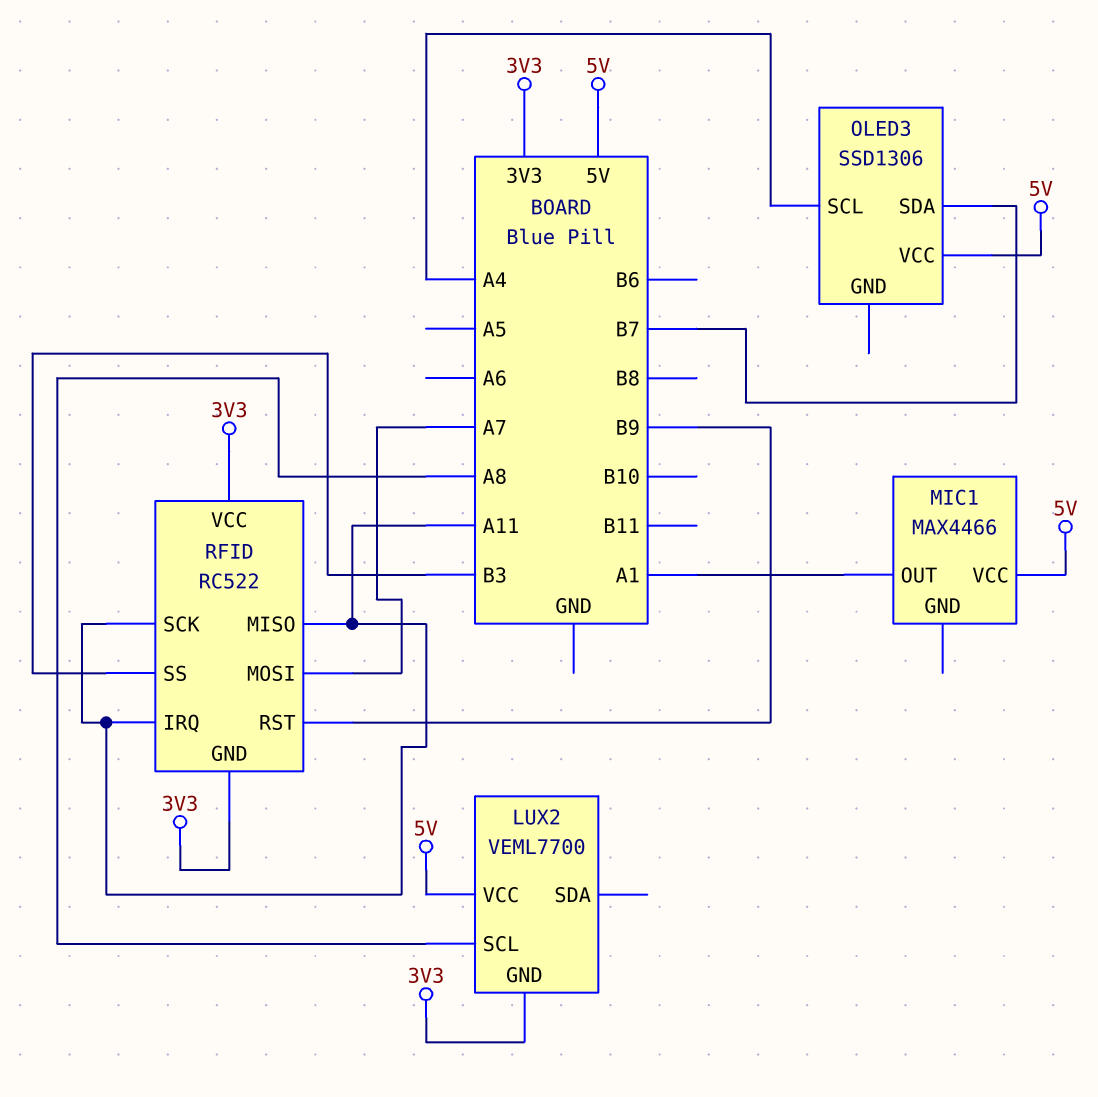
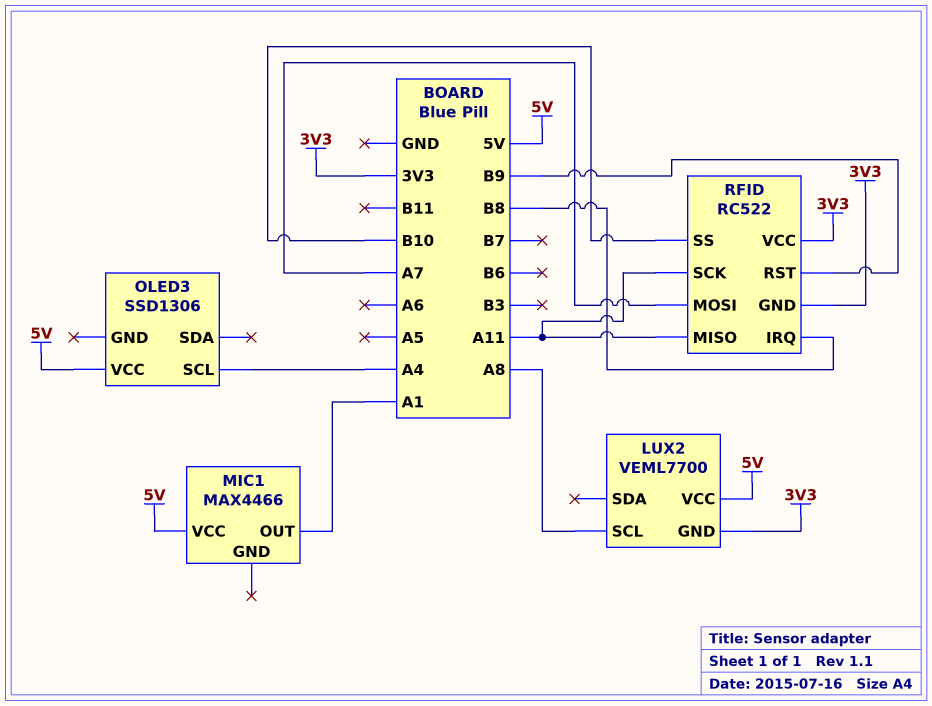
OLED3 pin SDA: B7 -> none
RFID pin IRQ: A11 -> B8
RFID pin SS: B3 -> B10

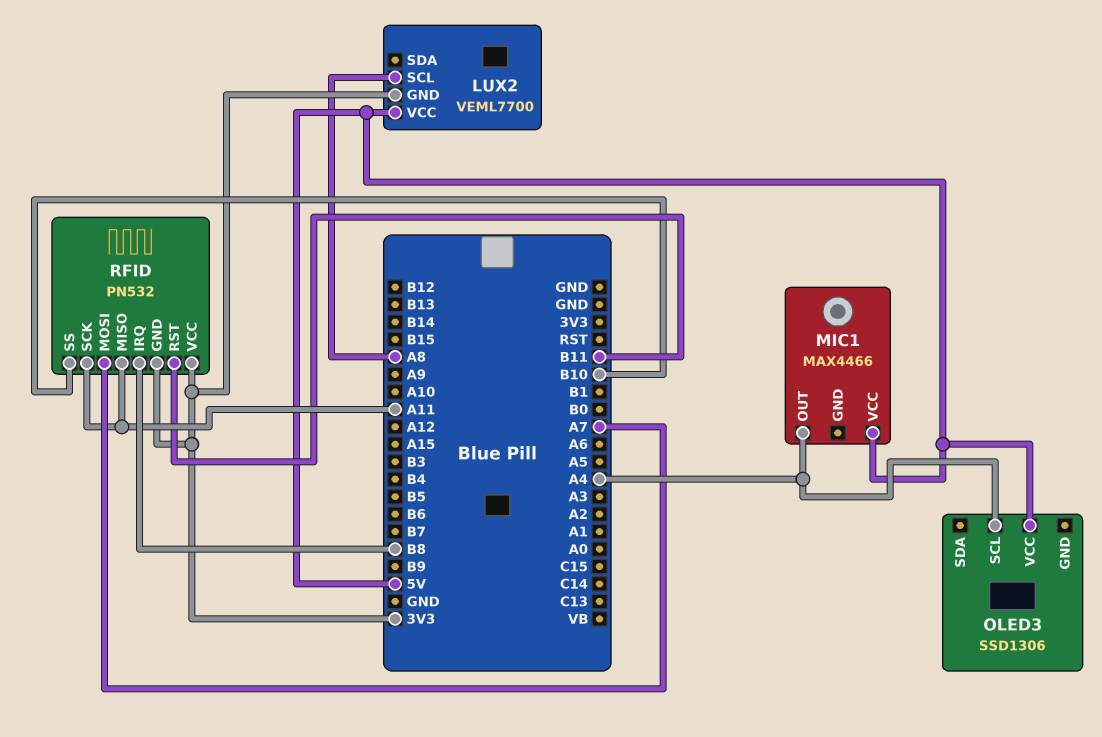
MIC1 pin OUT: A1 -> A4
RFID: RC522 -> PN532
RFID pin RST: B9 -> B11

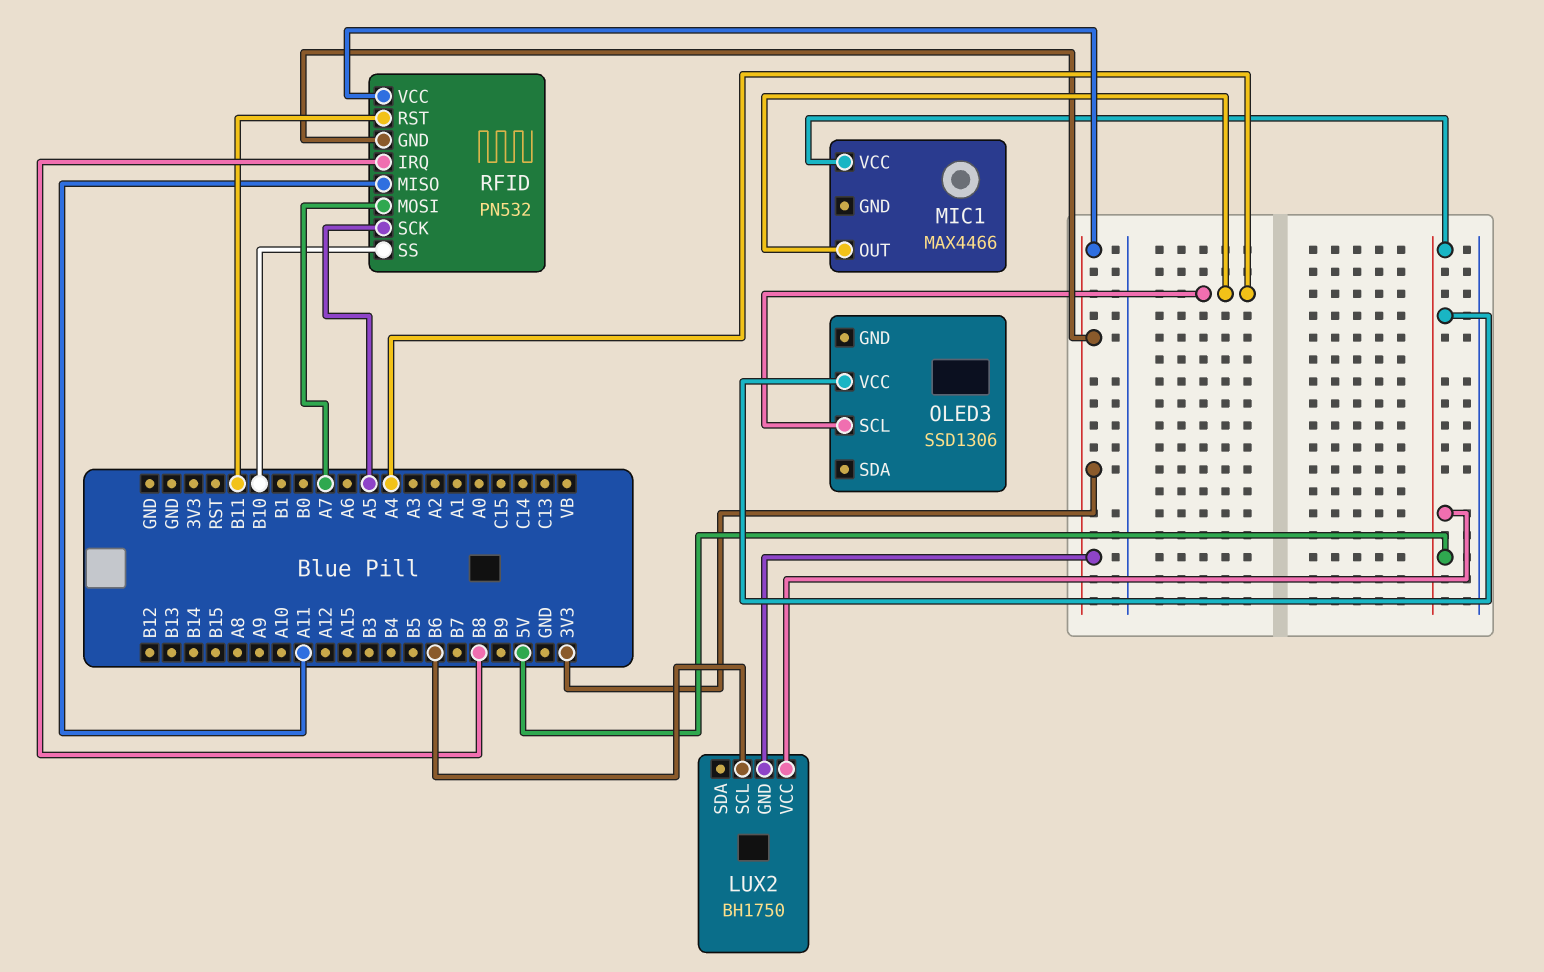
LUX2: VEML7700 -> BH1750
LUX2 pin SCL: A8 -> B6
RFID pin SCK: A11 -> A5

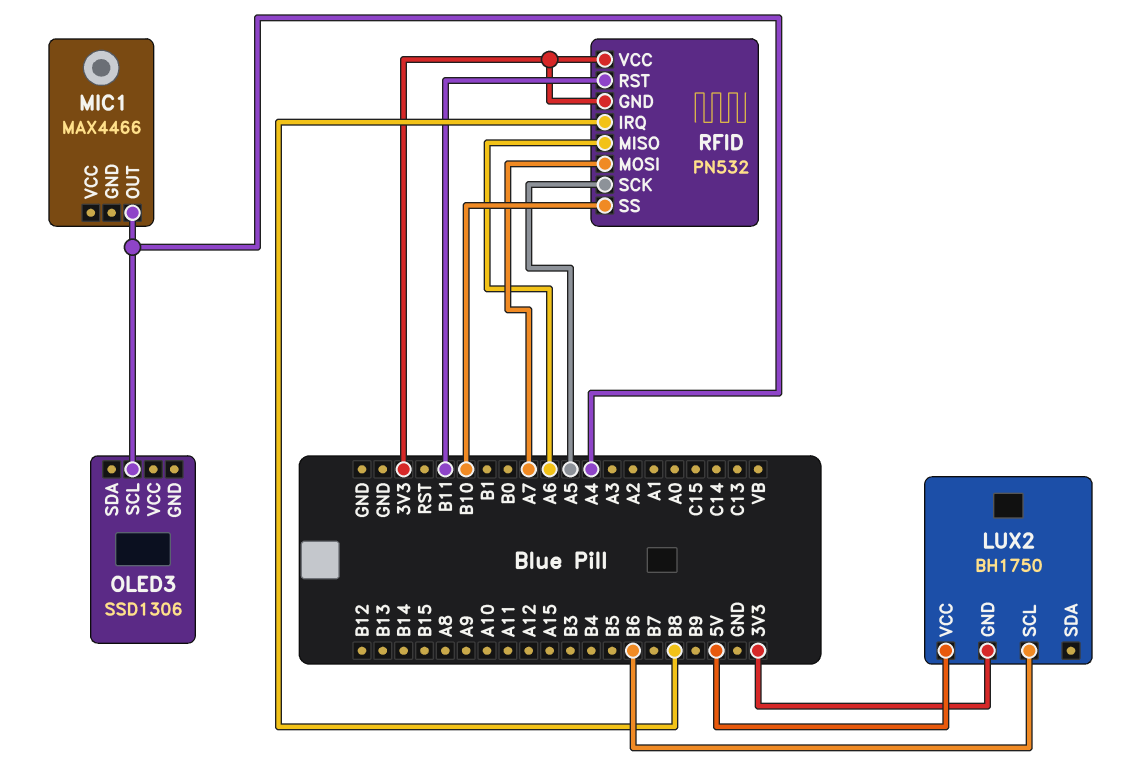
MIC1 pin VCC: 5V -> none
OLED3 pin VCC: 5V -> none
RFID pin MISO: A11 -> A6

